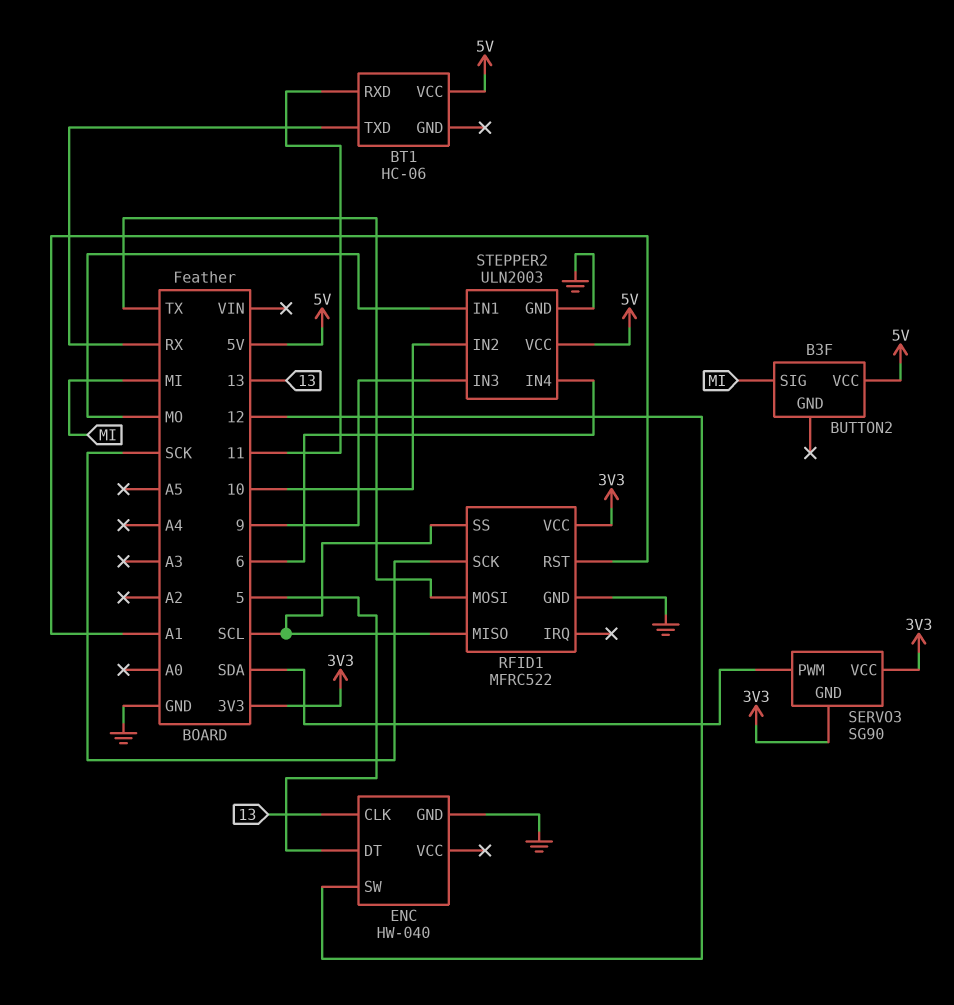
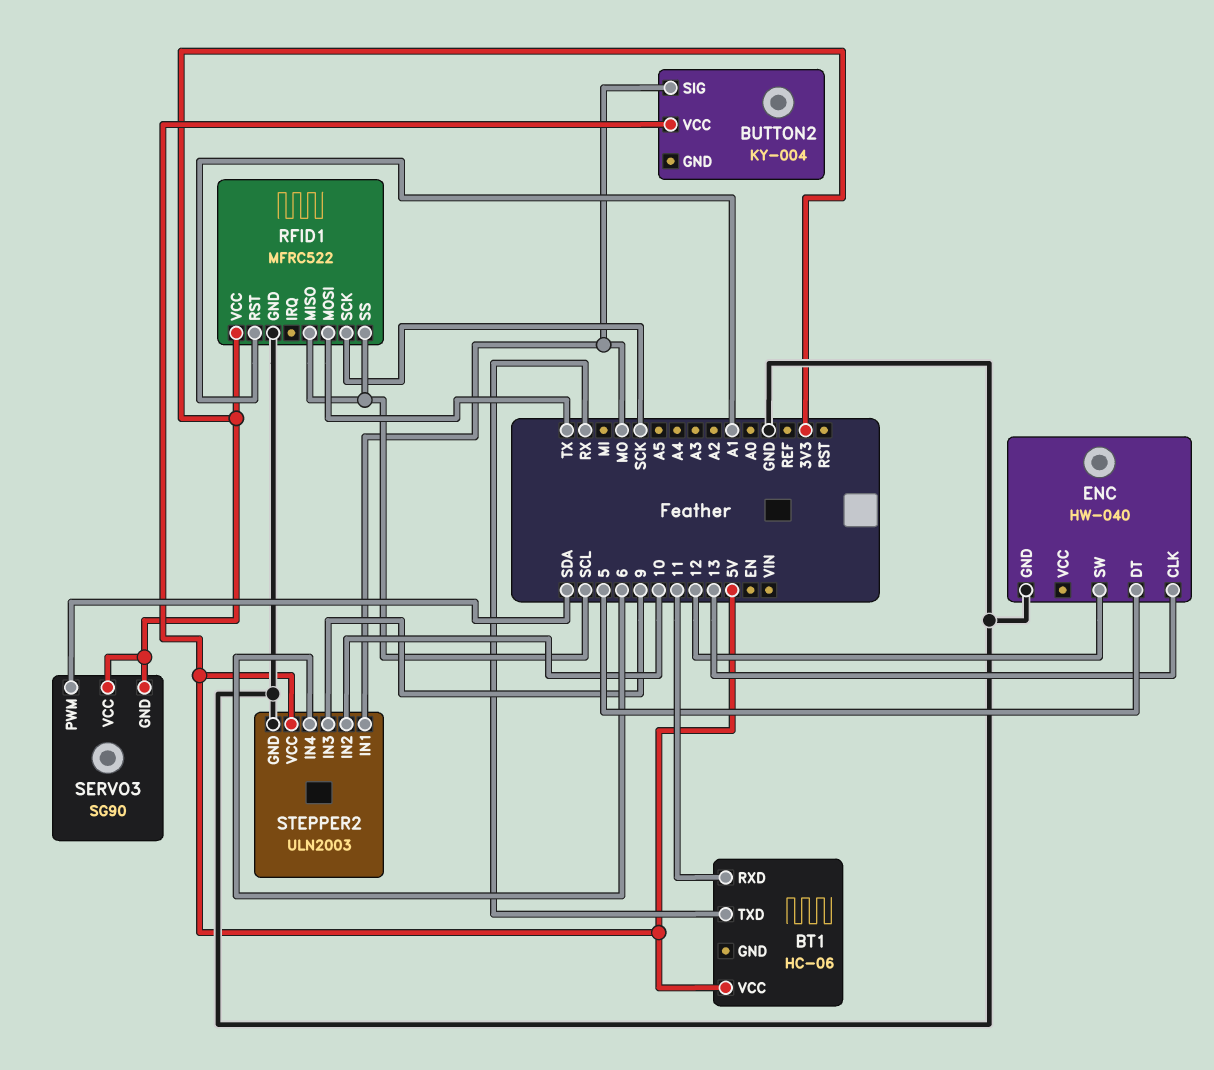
BUTTON2: B3F -> KY-004
BUTTON2 pin SIG: MI -> MO

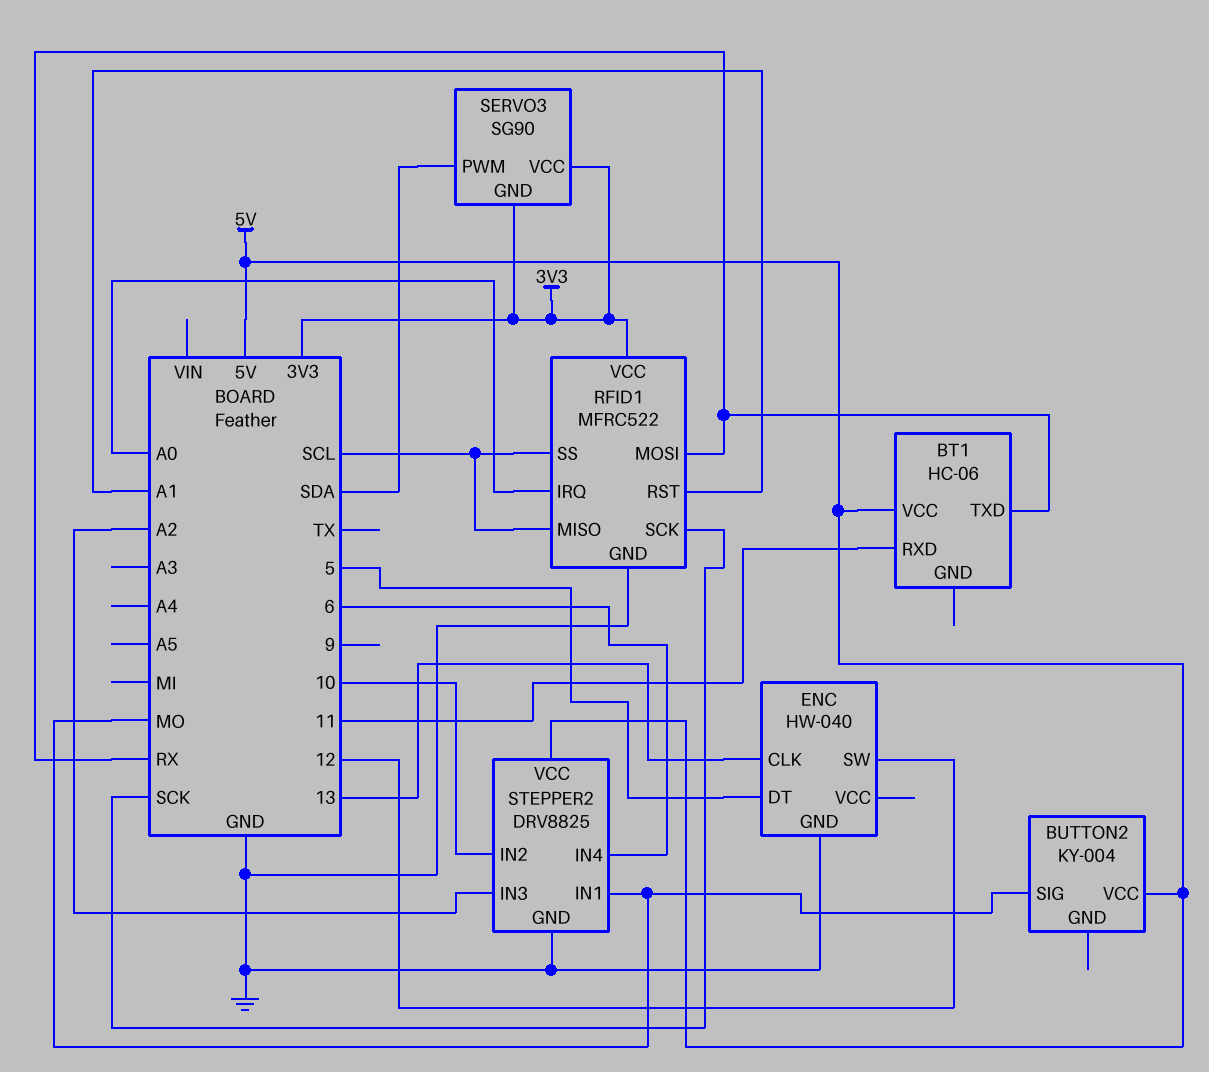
RFID1 pin IRQ: none -> A0
RFID1 pin MOSI: TX -> RX
STEPPER2: ULN2003 -> DRV8825
STEPPER2 pin IN3: 9 -> A2

